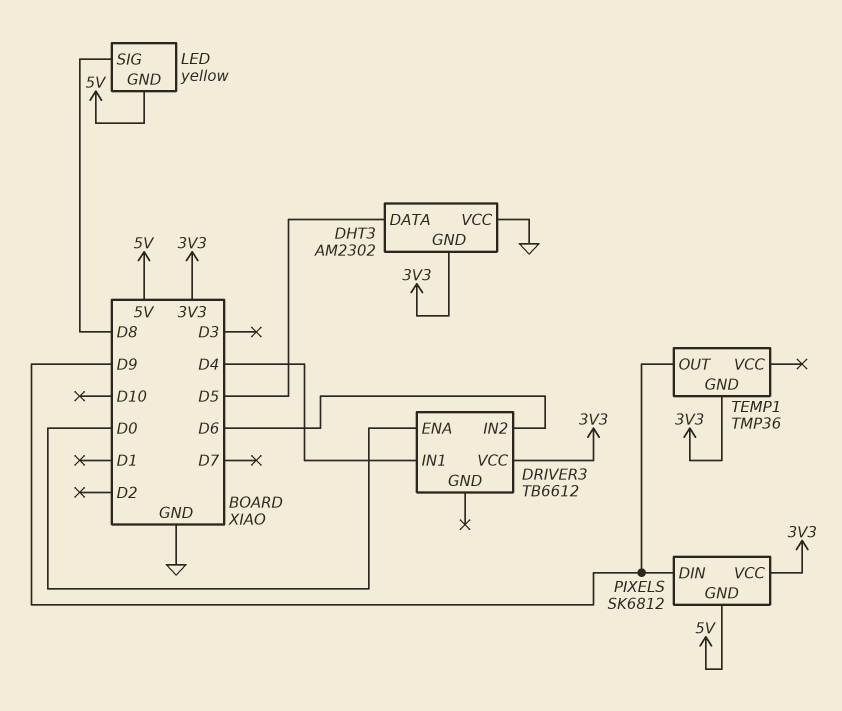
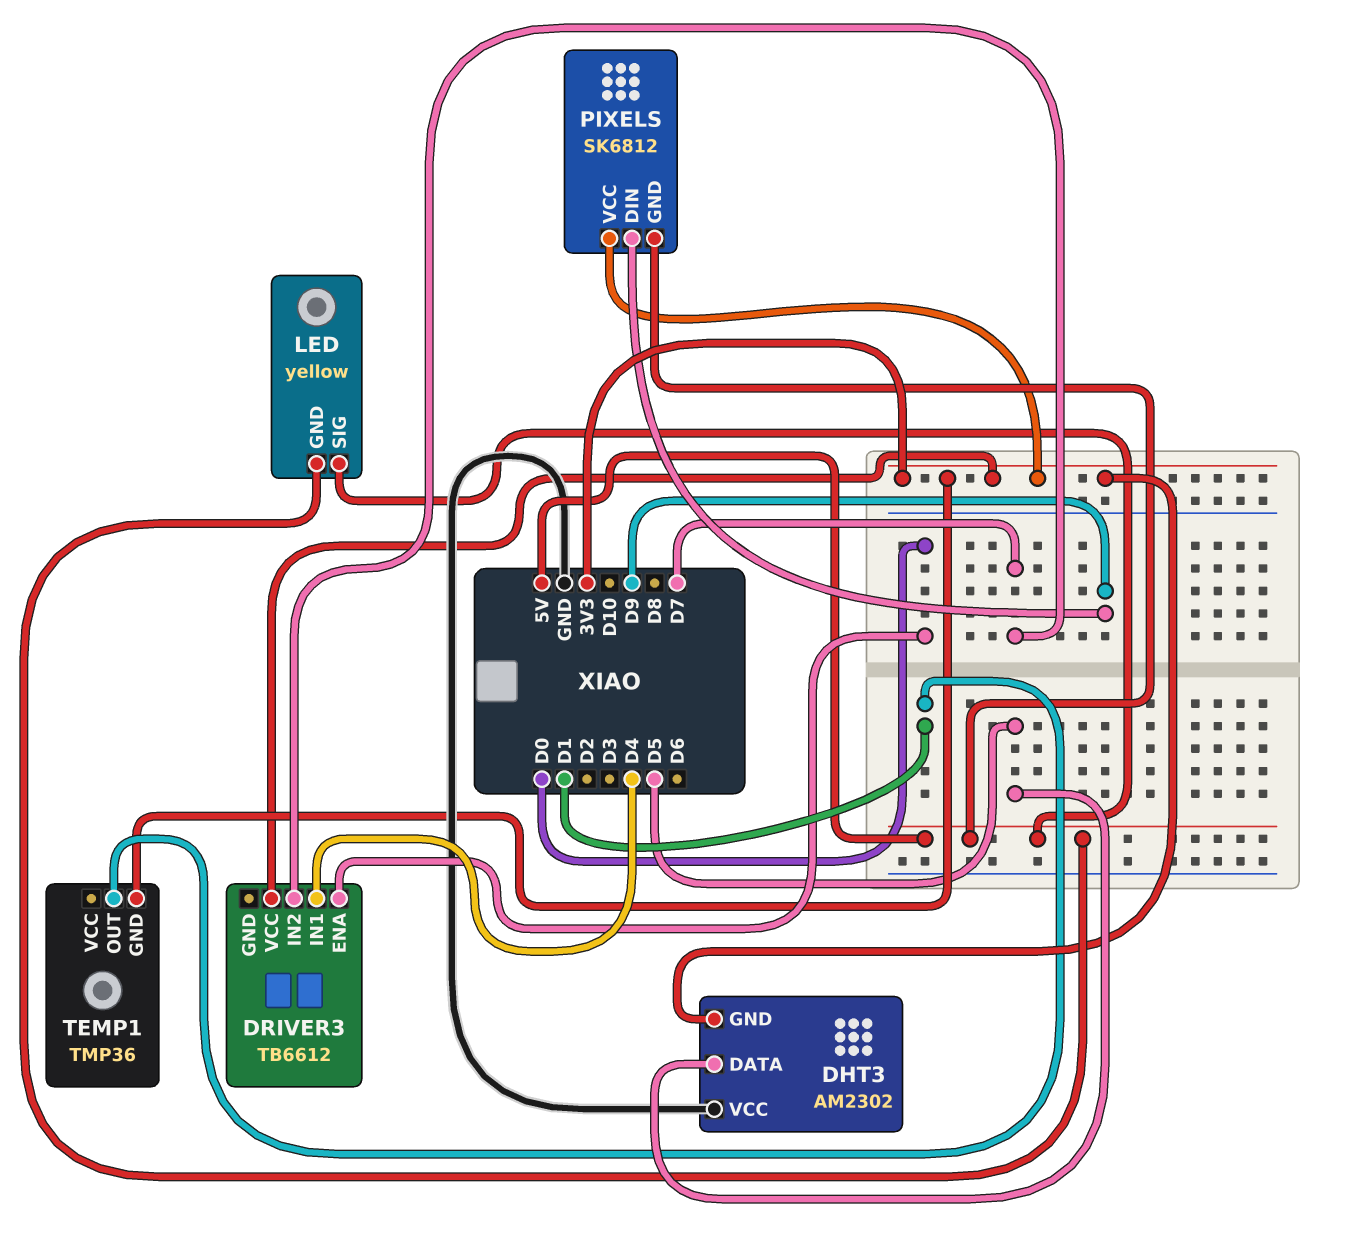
DRIVER3 pin IN2: D6 -> D7
LED pin SIG: D8 -> 5V
TEMP1 pin OUT: D9 -> D1

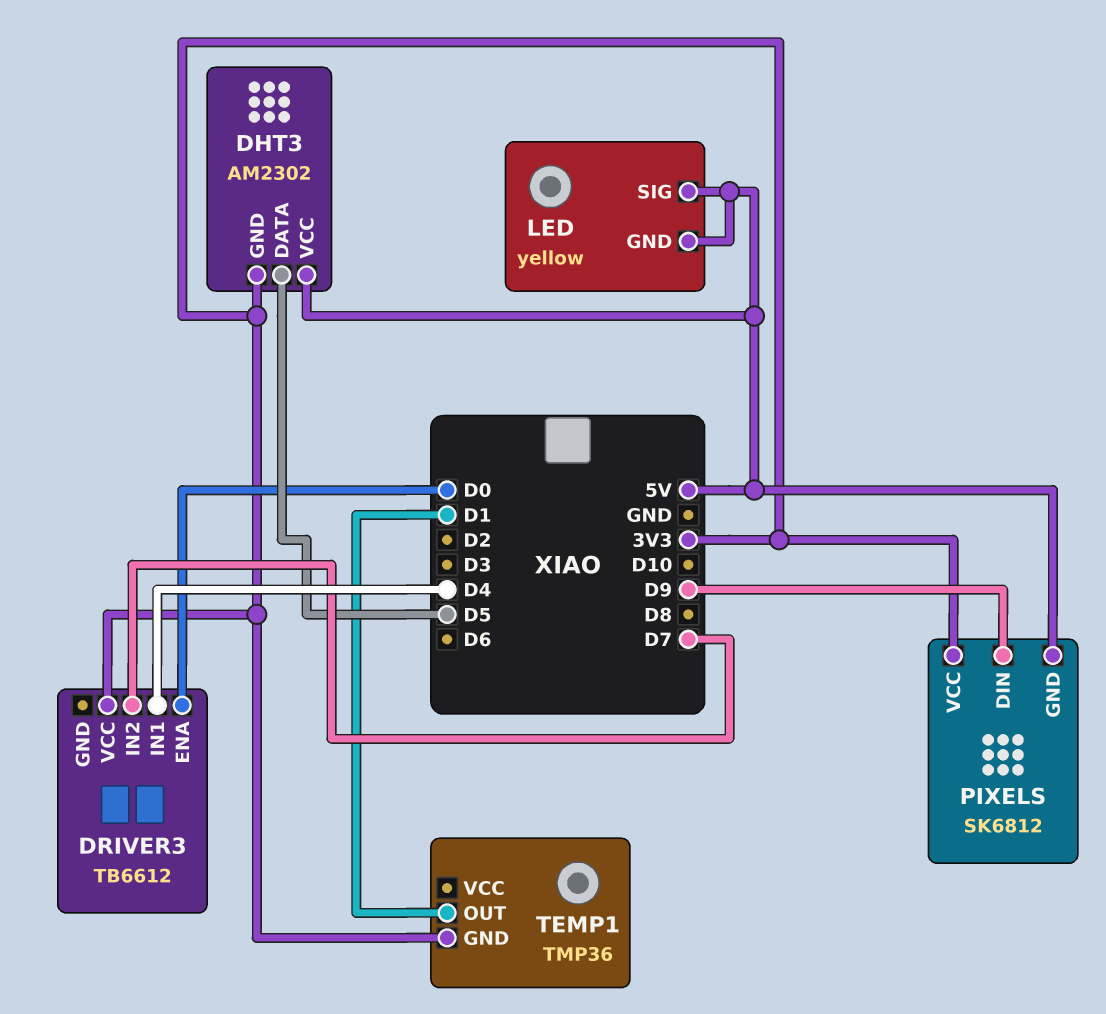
DHT3 pin VCC: GND -> 5V

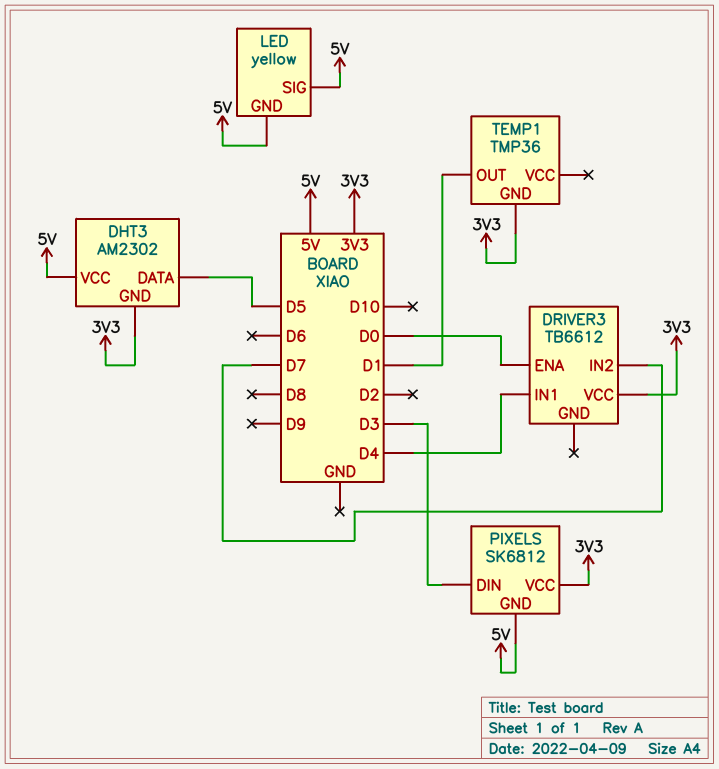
PIXELS pin DIN: D9 -> D3

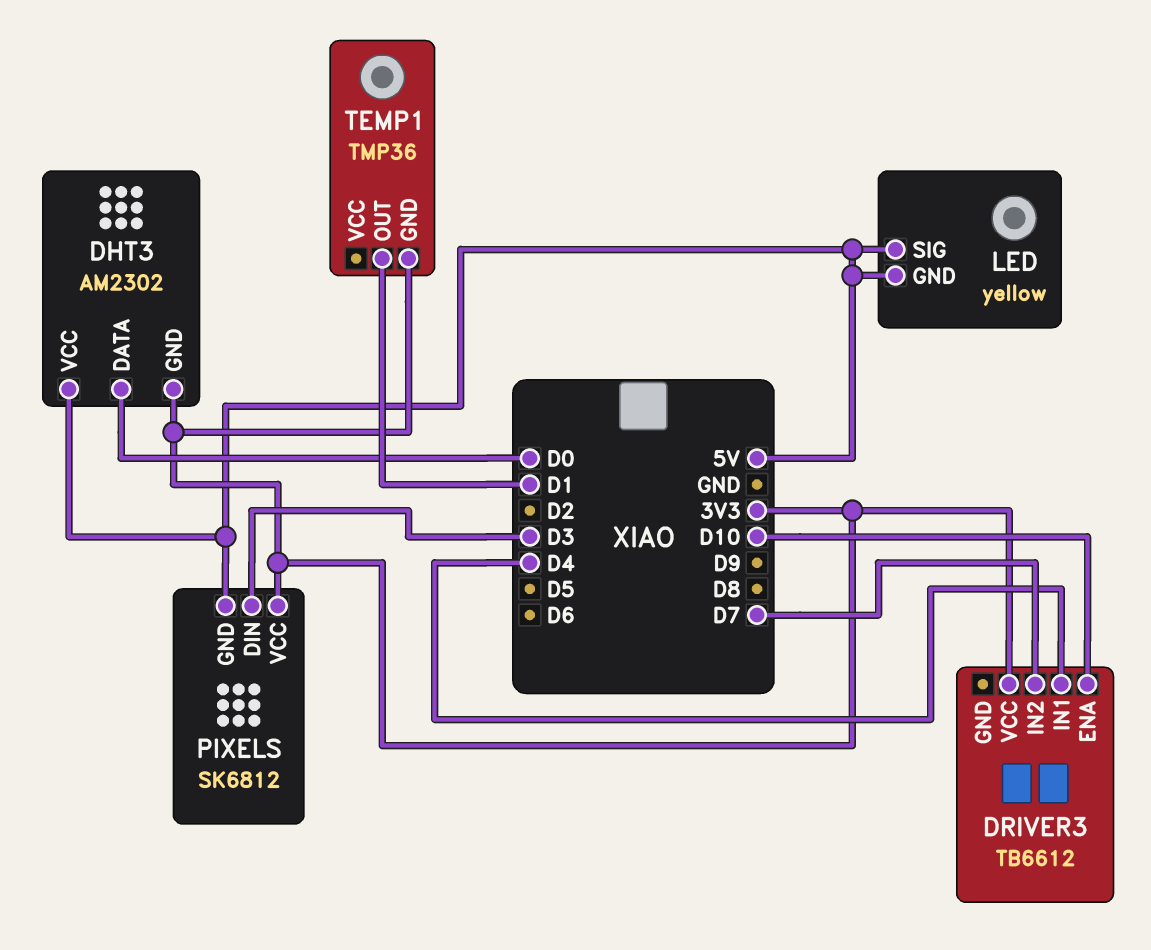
DHT3 pin DATA: D5 -> D0
DRIVER3 pin ENA: D0 -> D10

